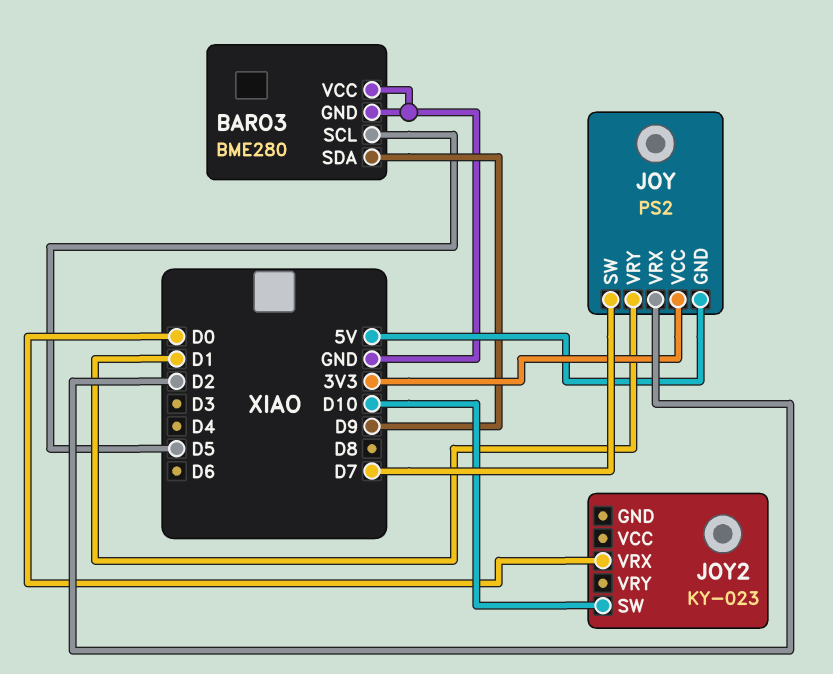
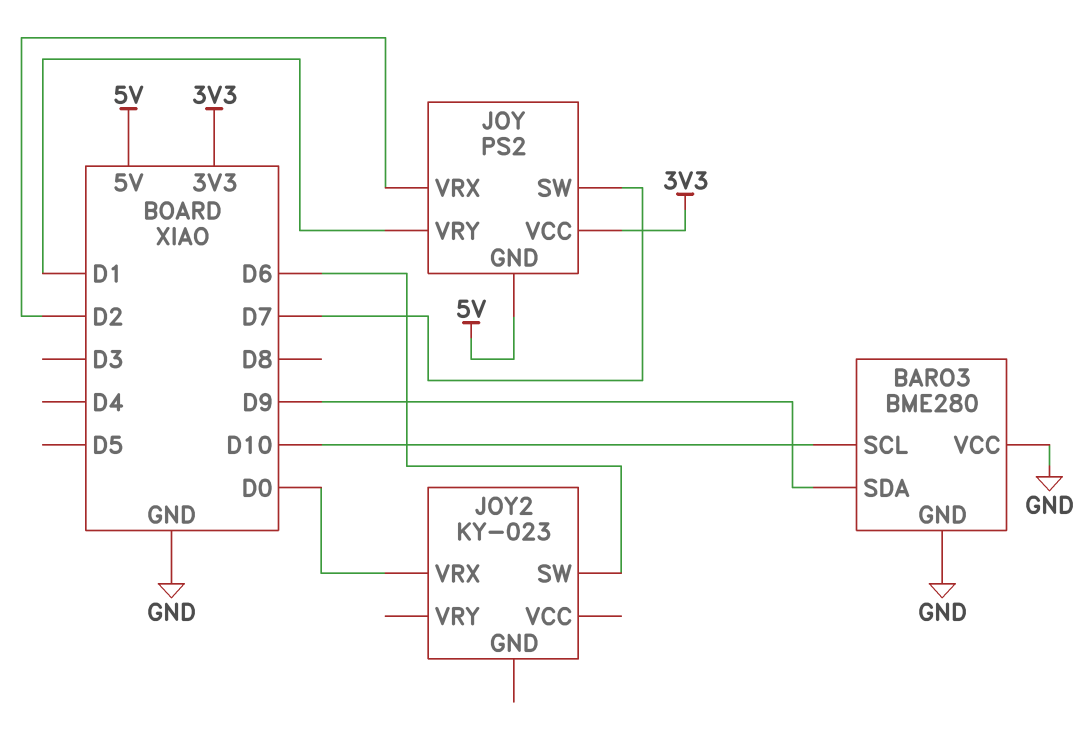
BARO3 pin SCL: D5 -> D10
JOY2 pin SW: D10 -> D6

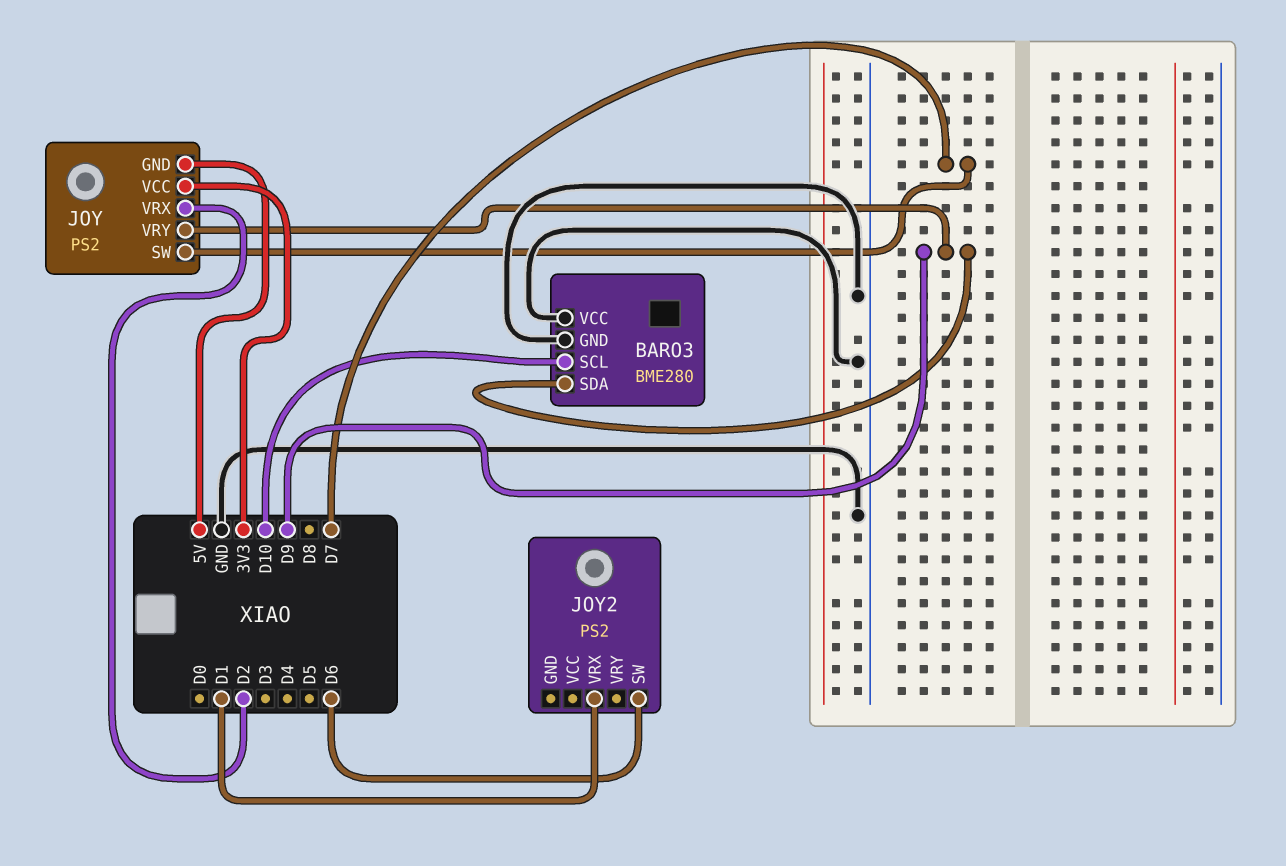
JOY pin VRY: D1 -> D9
JOY2: KY-023 -> PS2
JOY2 pin VRX: D0 -> D1

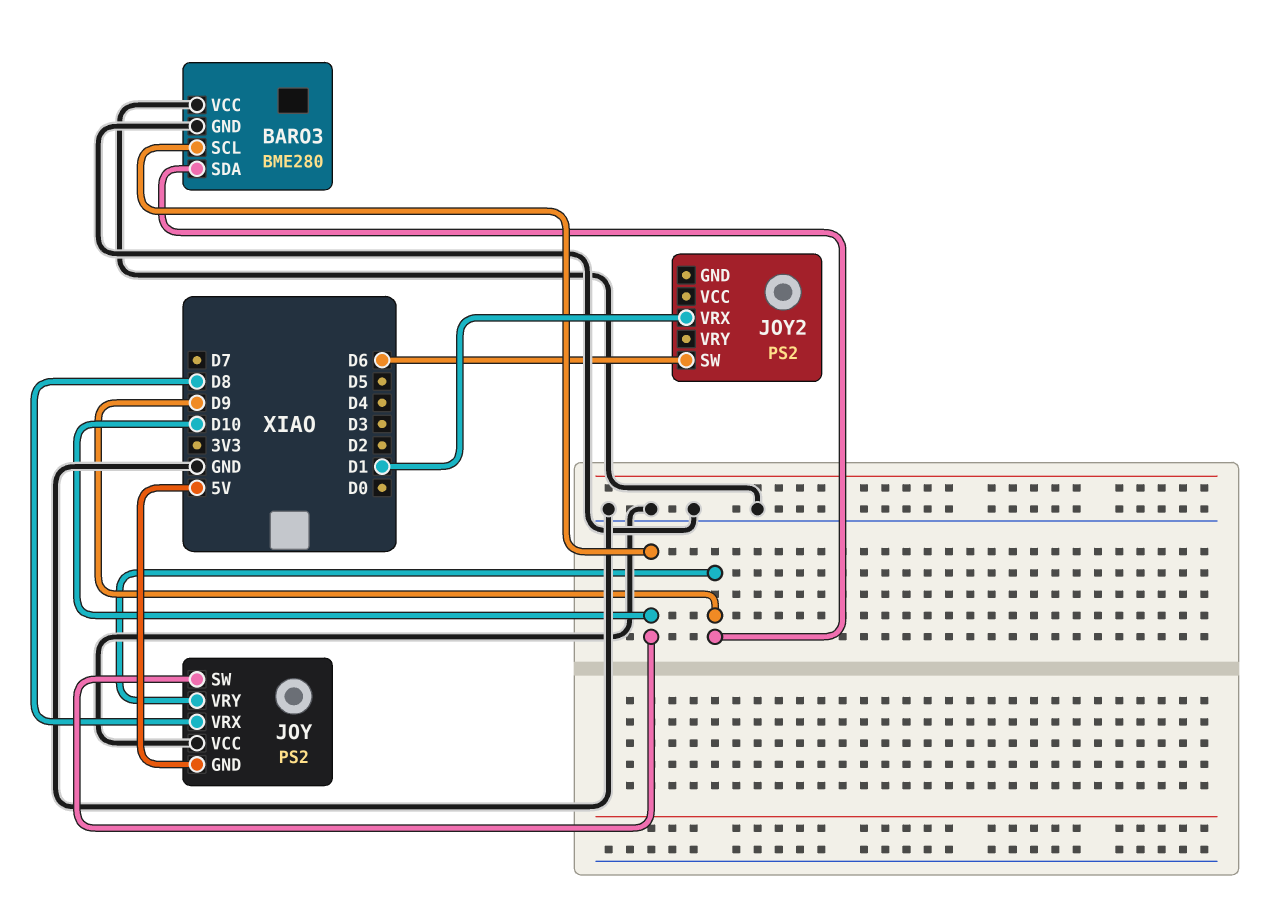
JOY pin SW: D7 -> D10
JOY pin VCC: 3V3 -> GND
JOY pin VRX: D2 -> D8

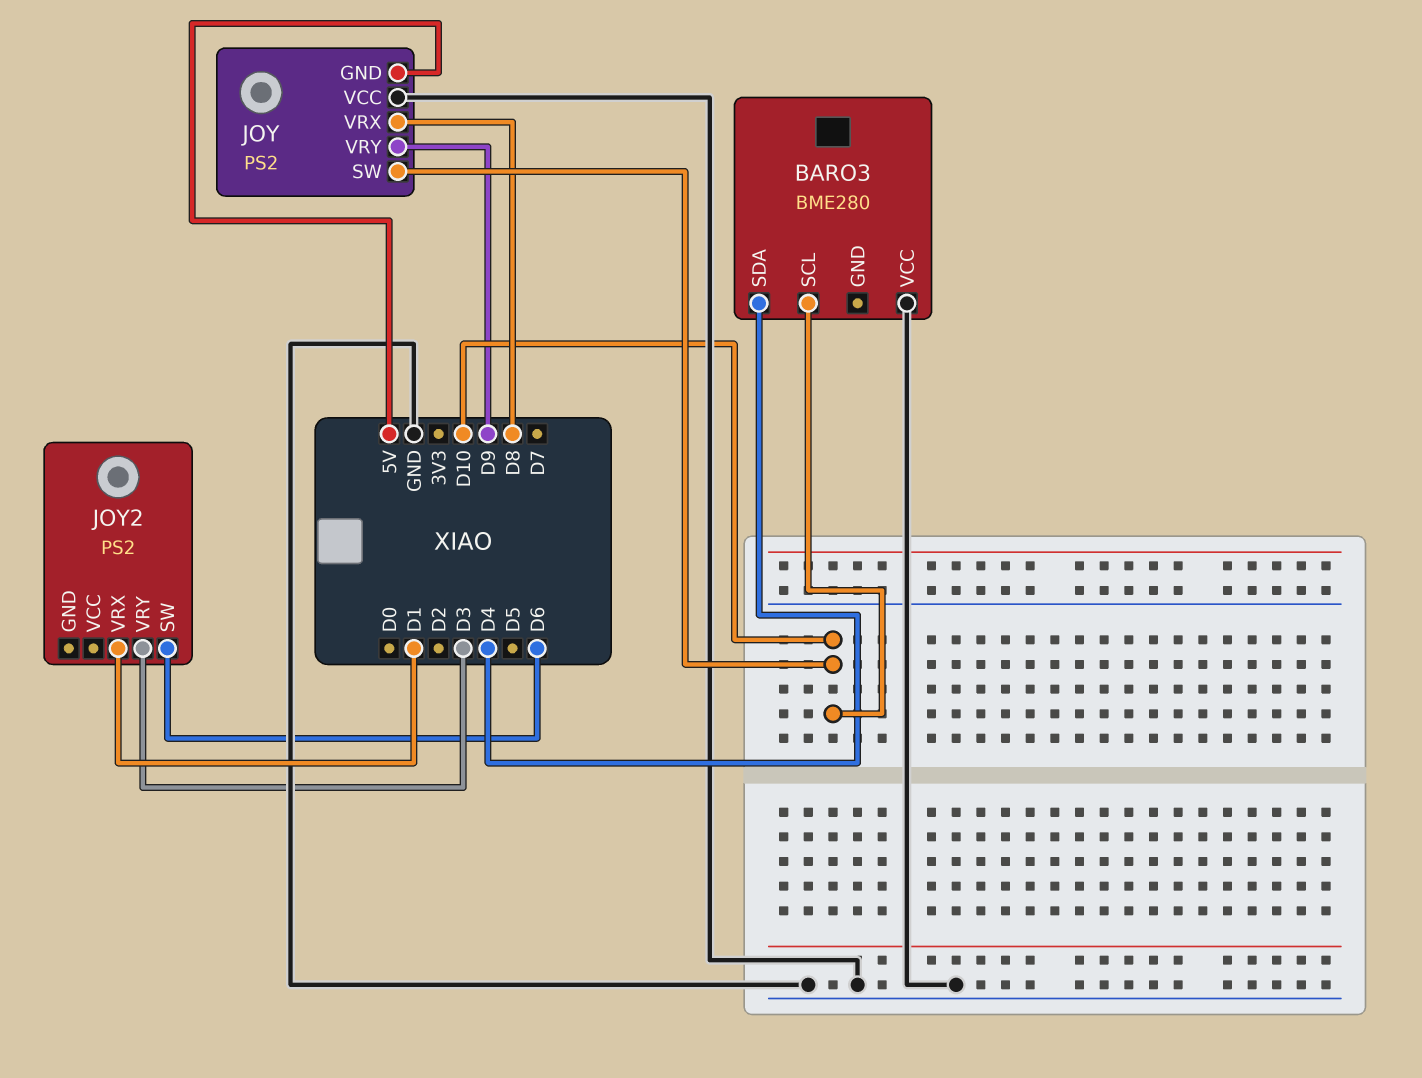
BARO3 pin GND: GND -> none
BARO3 pin SDA: D9 -> D4
JOY2 pin VRY: none -> D3

